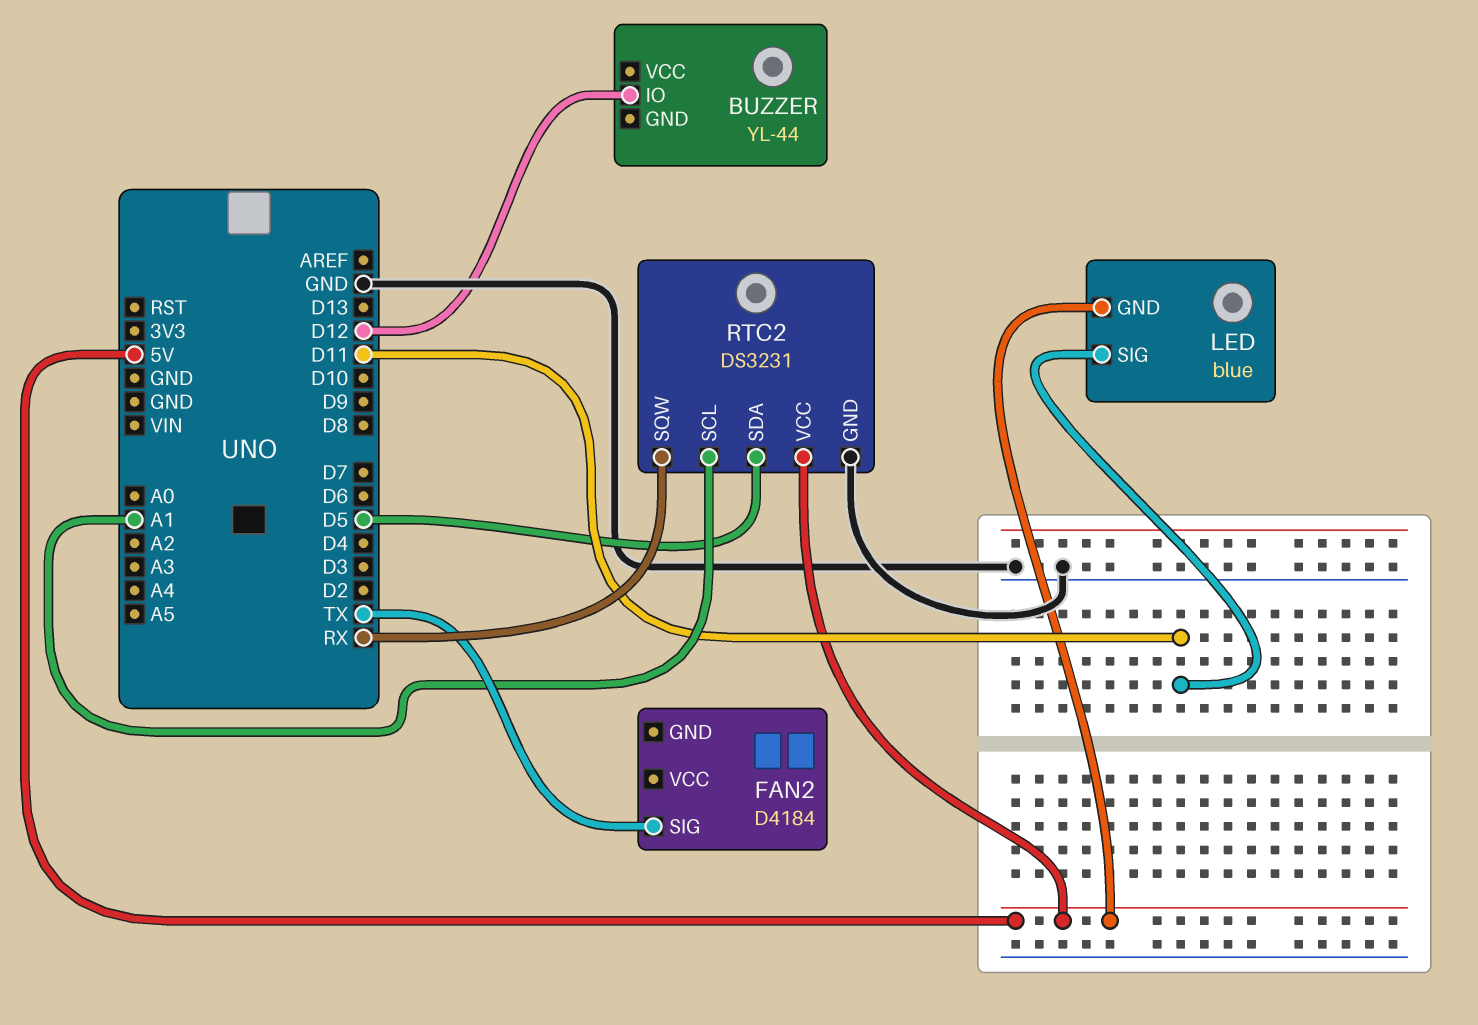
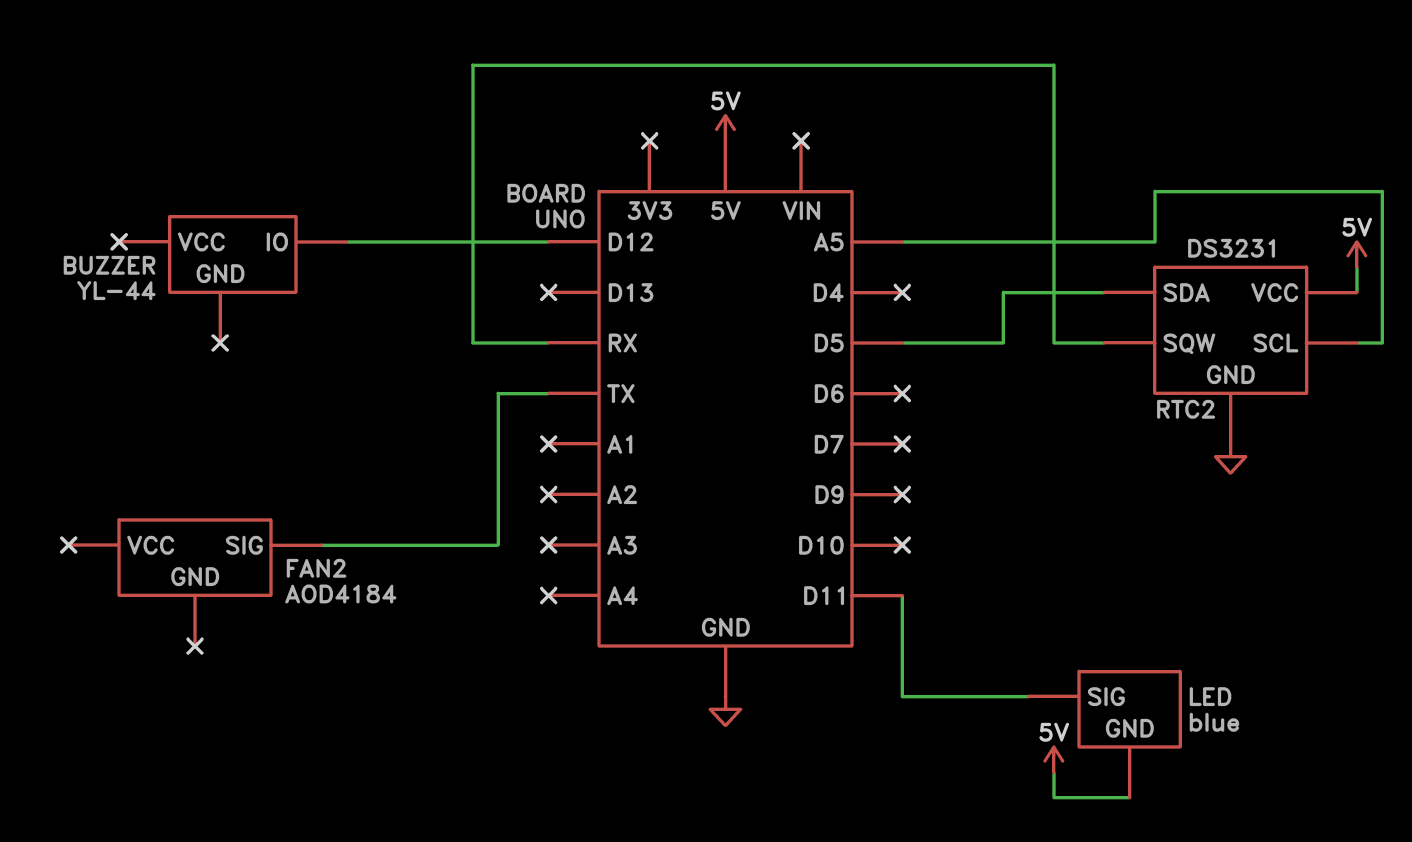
FAN2: D4184 -> AOD4184
RTC2 pin SCL: A1 -> A5

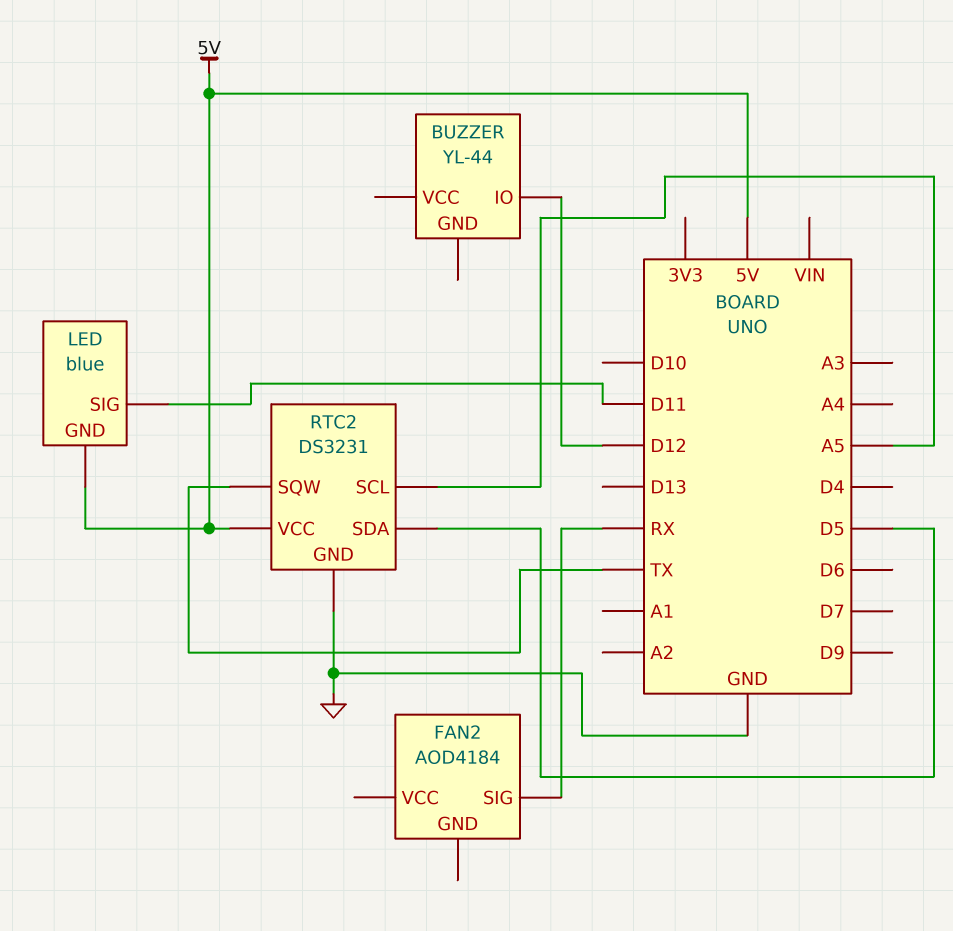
FAN2 pin SIG: TX -> RX
RTC2 pin SQW: RX -> TX

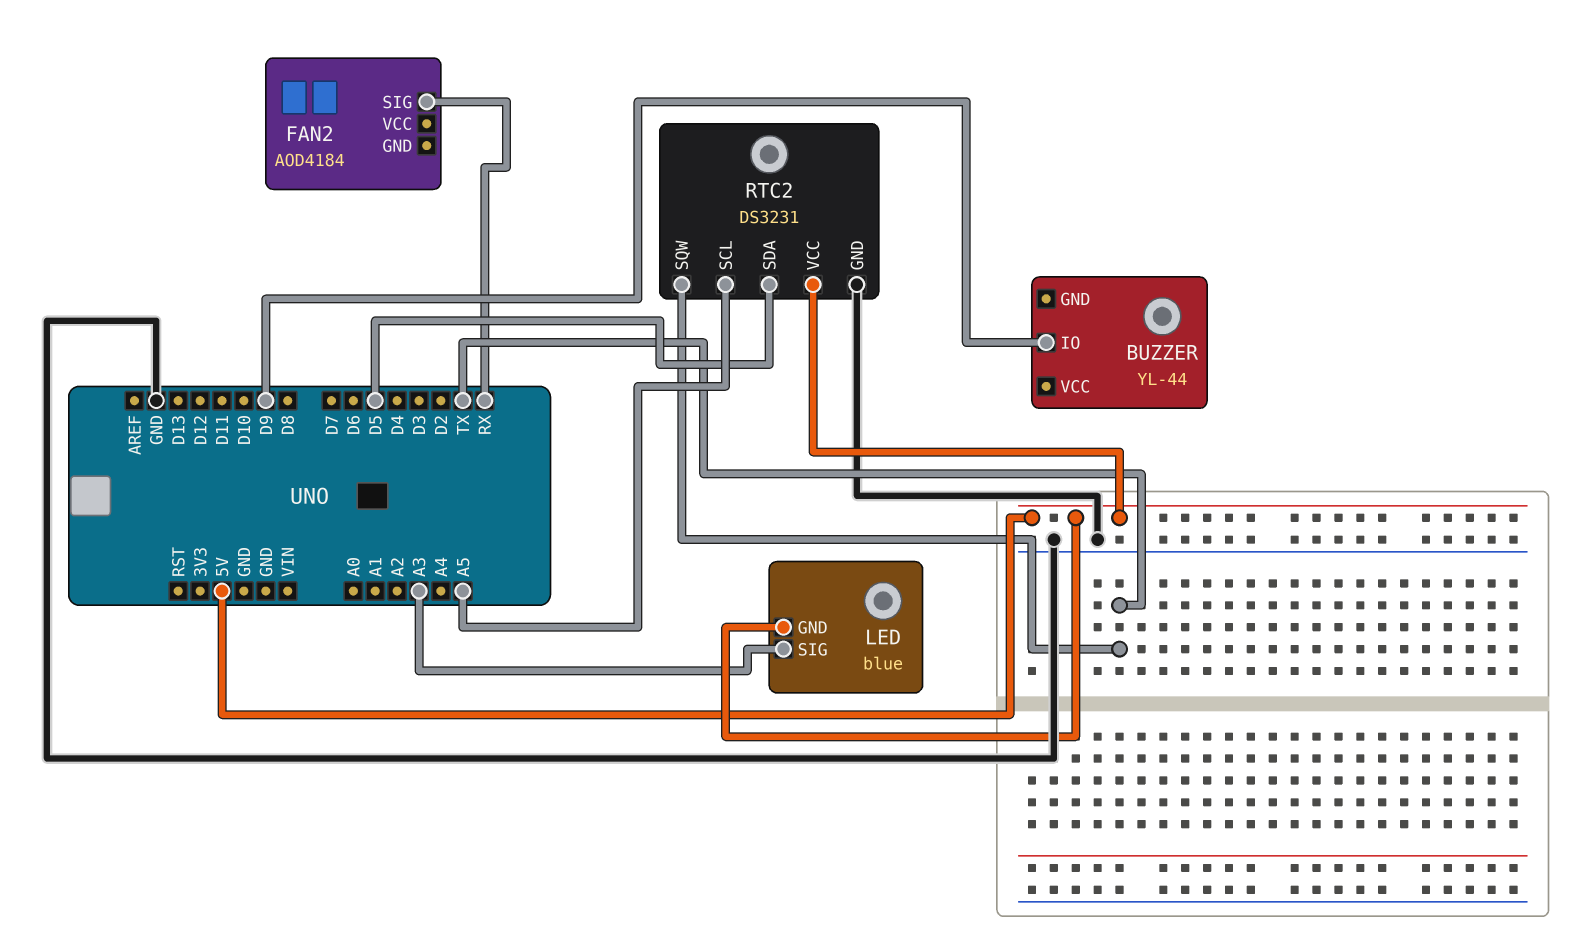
BUZZER pin IO: D12 -> D9
LED pin SIG: D11 -> A3

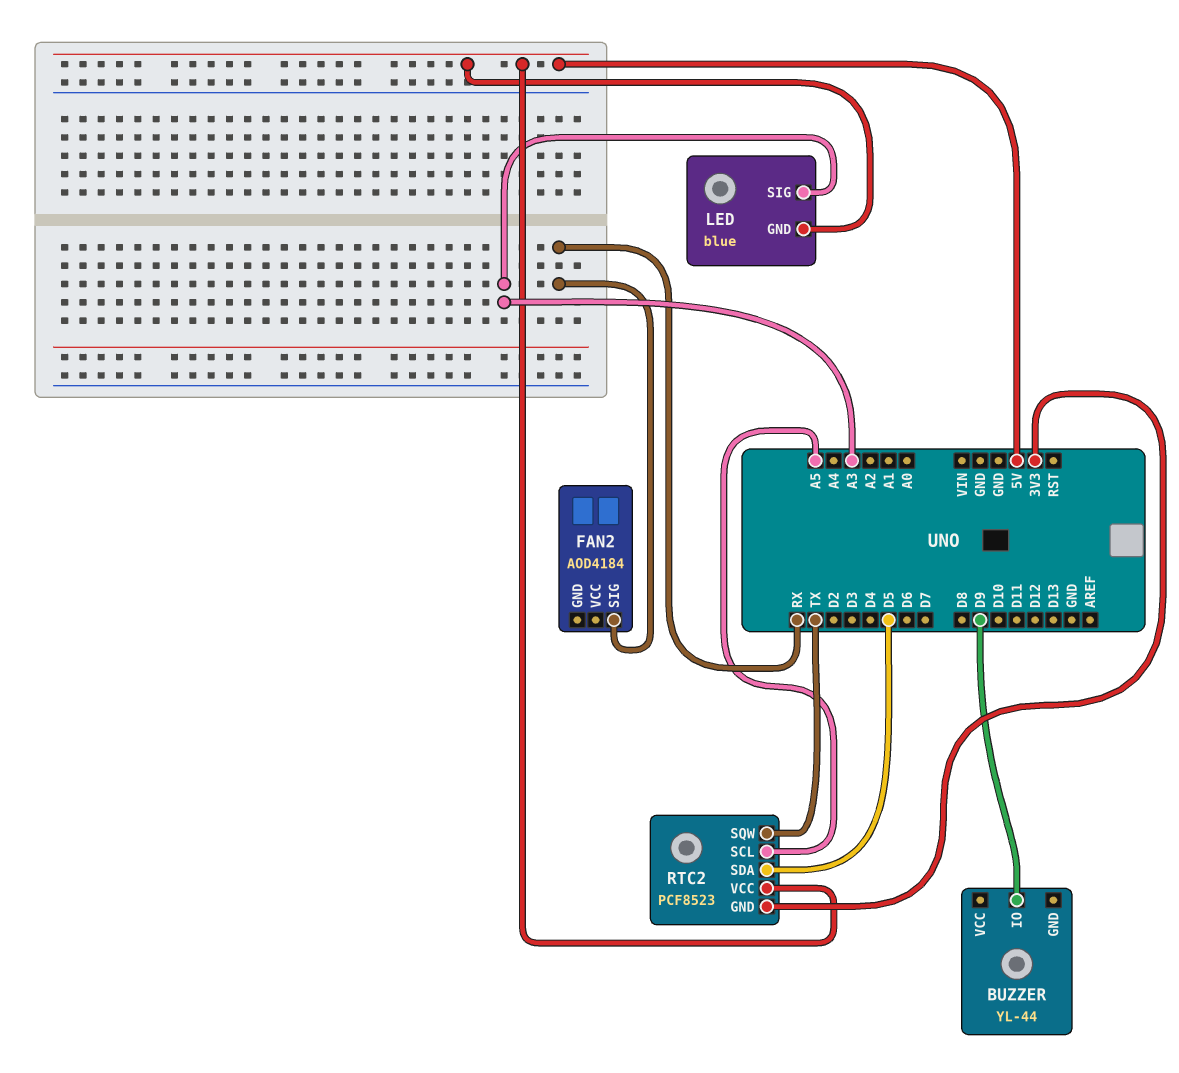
RTC2: DS3231 -> PCF8523
RTC2 pin GND: GND -> 3V3

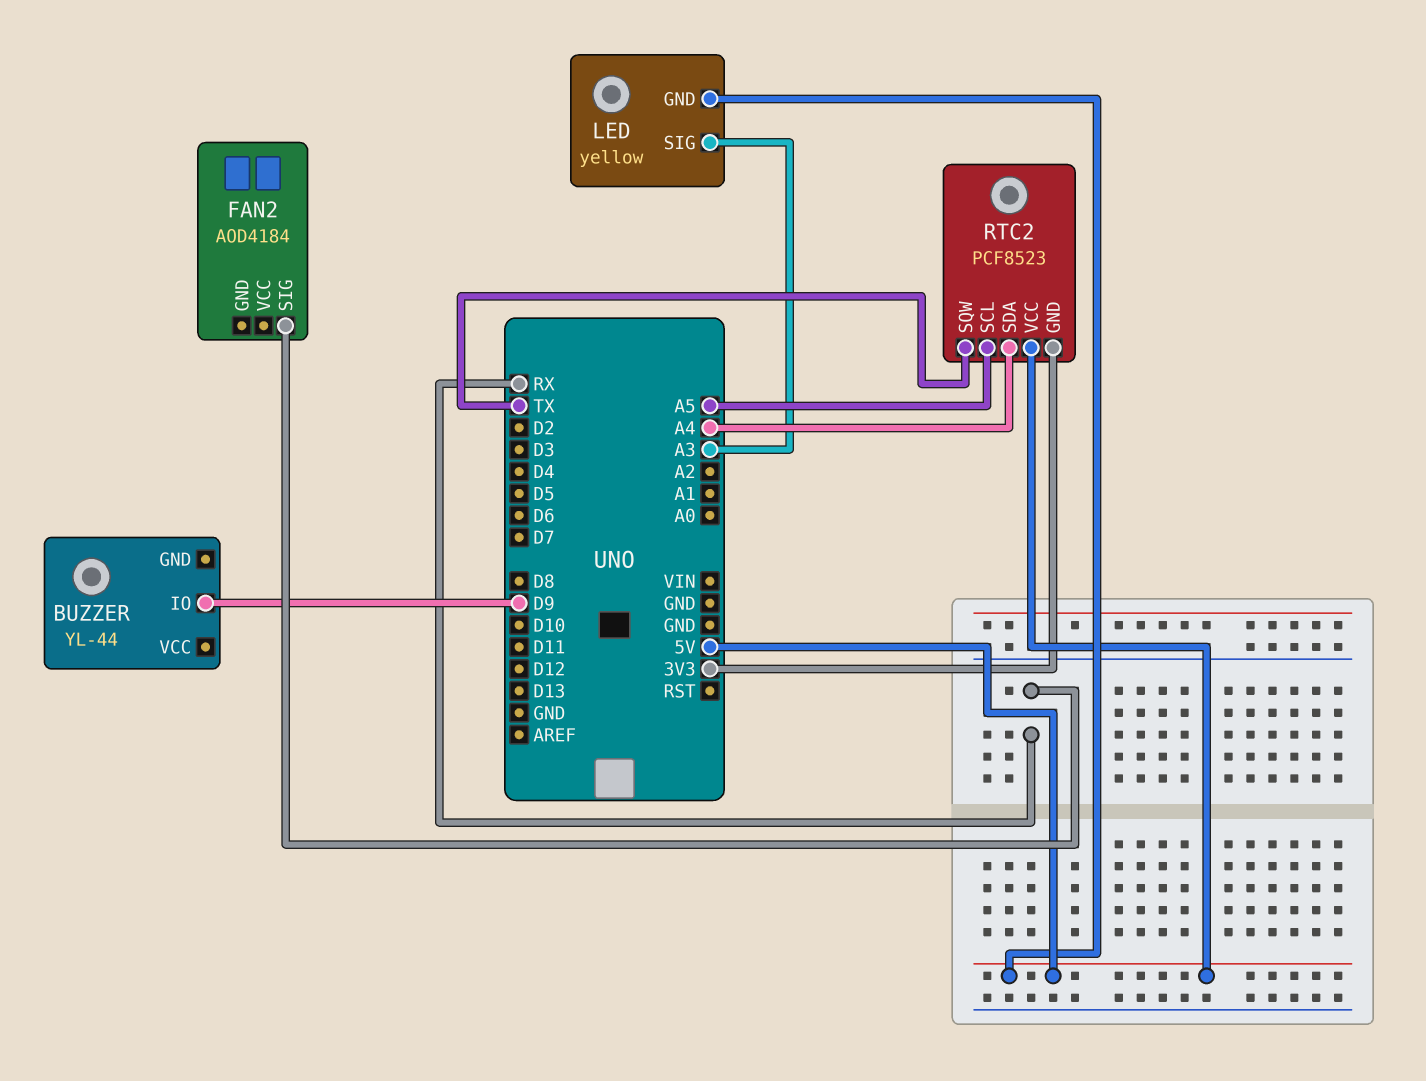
LED: blue -> yellow
RTC2 pin SDA: D5 -> A4

